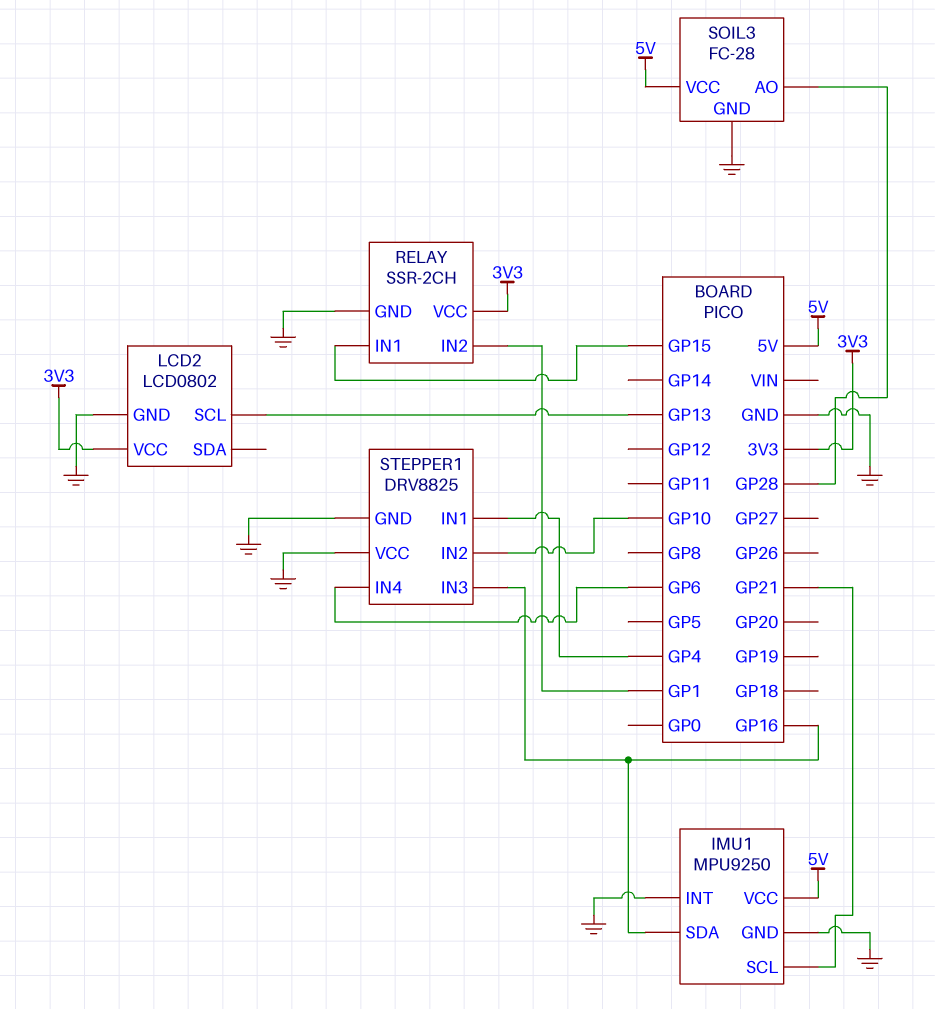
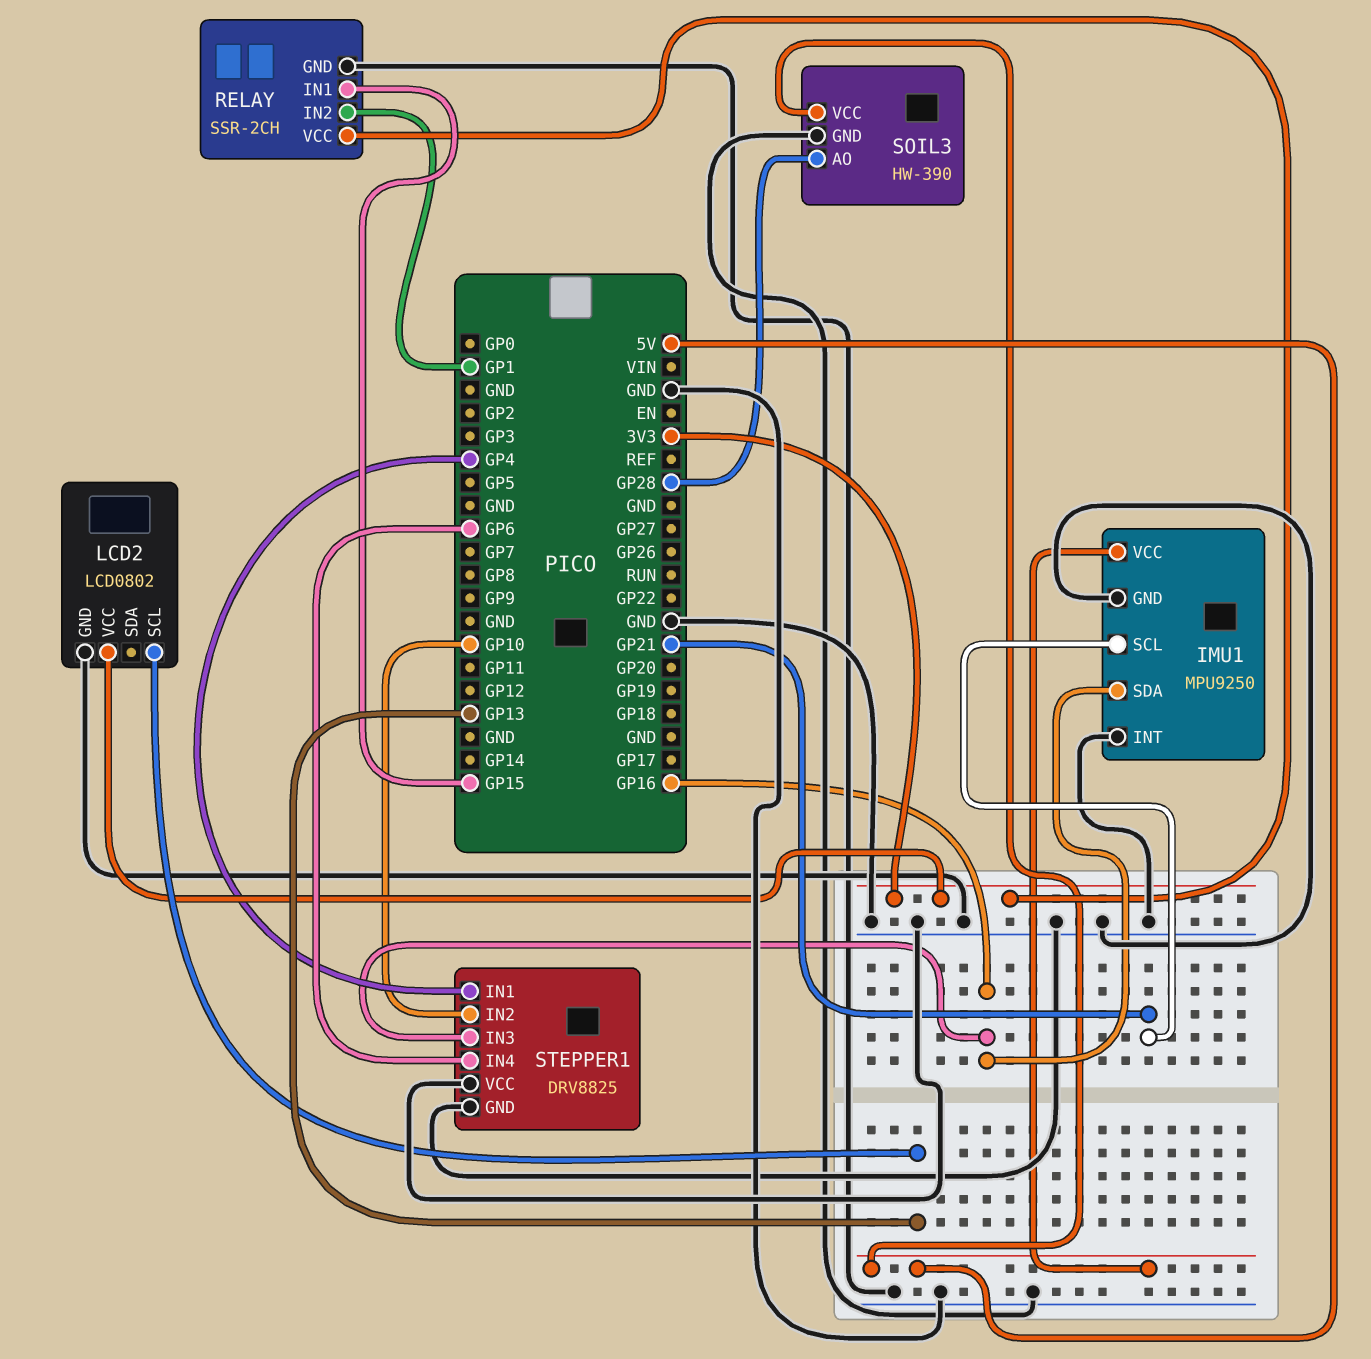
SOIL3: FC-28 -> HW-390

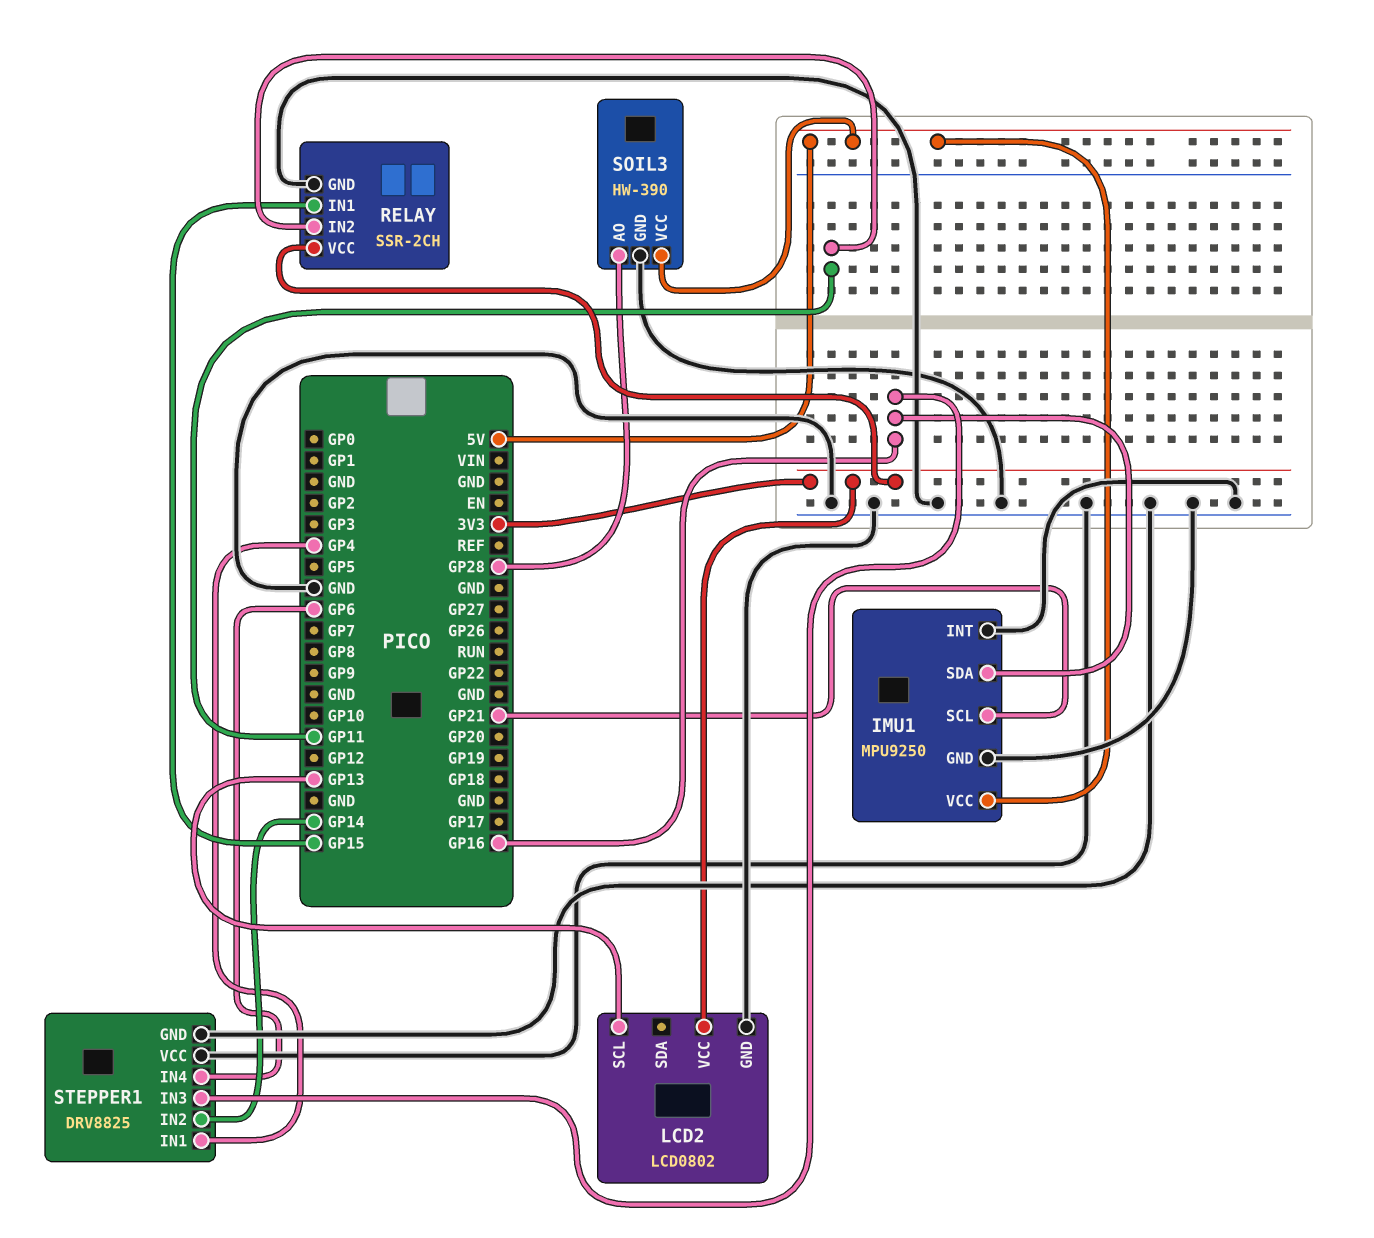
RELAY pin IN2: GP1 -> GP11
STEPPER1 pin IN2: GP10 -> GP14

